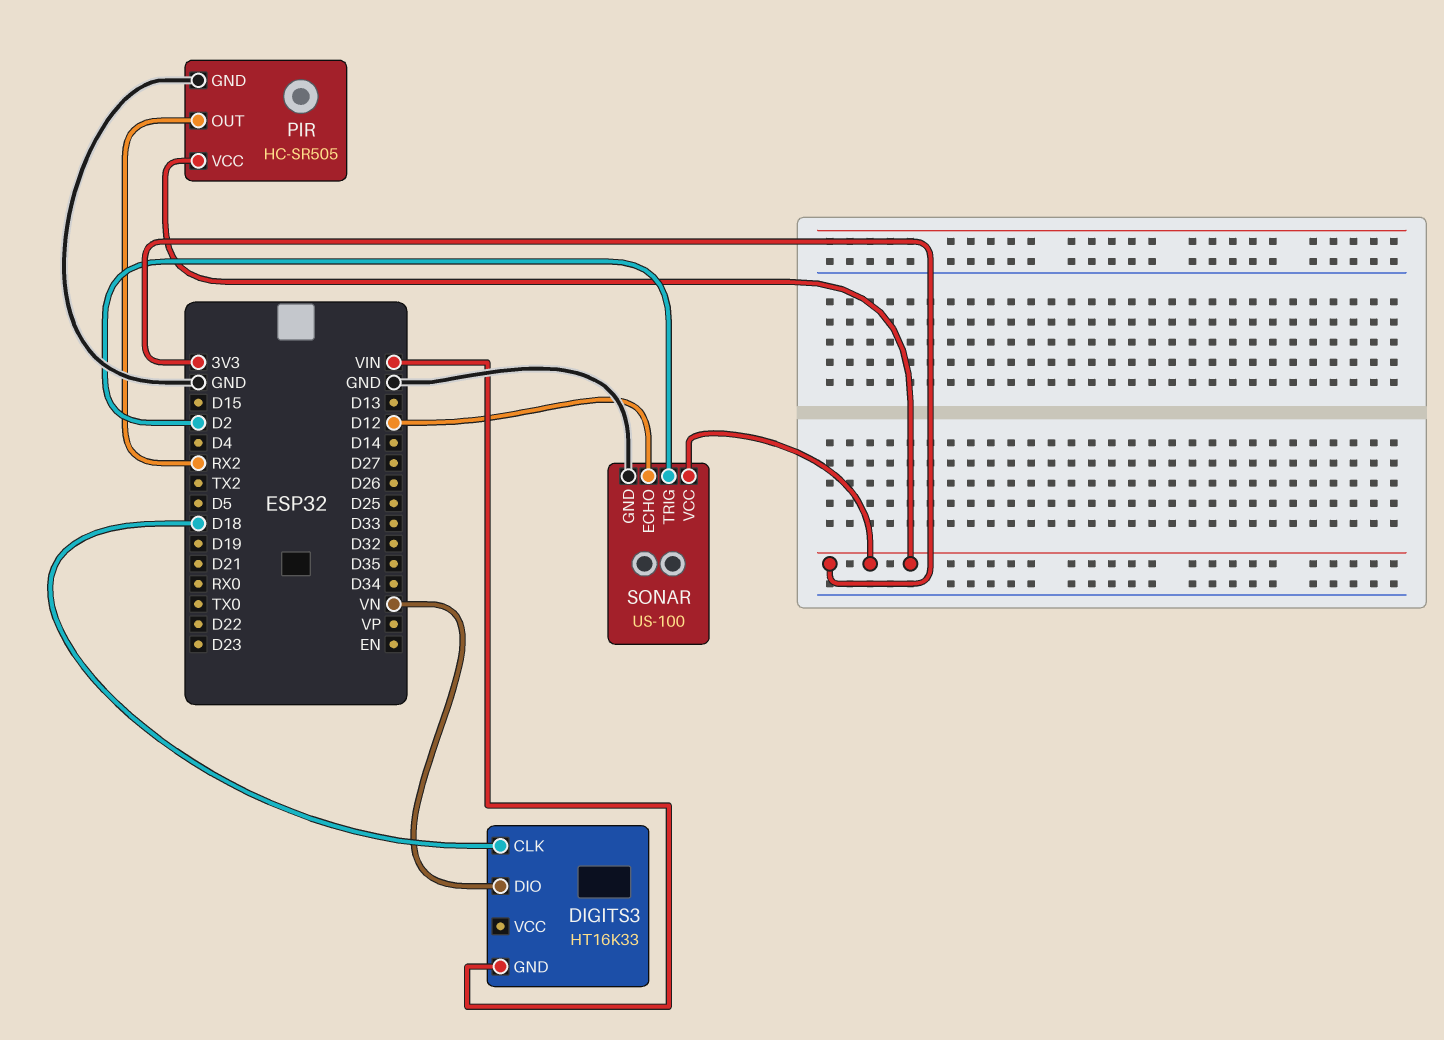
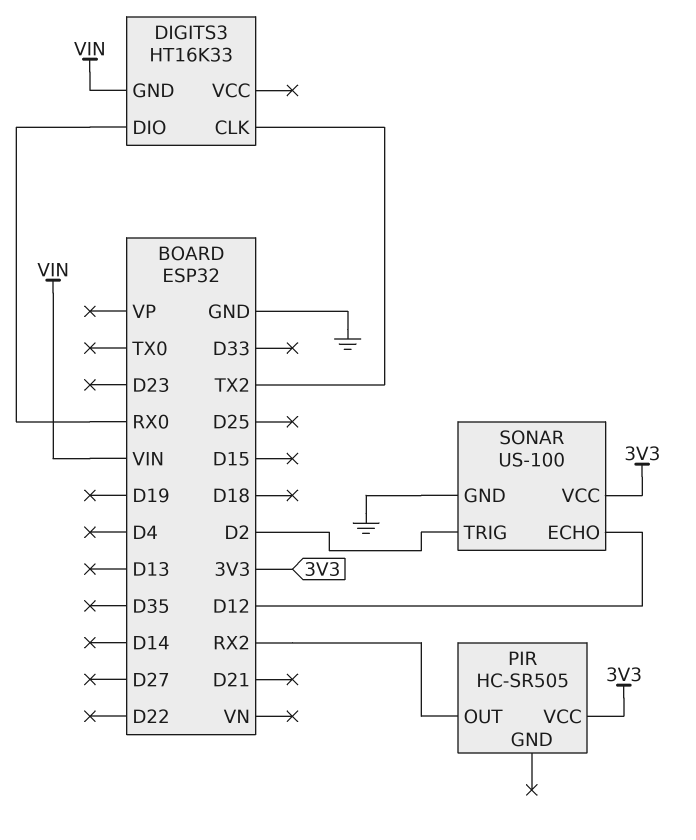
DIGITS3 pin CLK: D18 -> TX2
DIGITS3 pin DIO: VN -> RX0
PIR pin GND: GND -> none

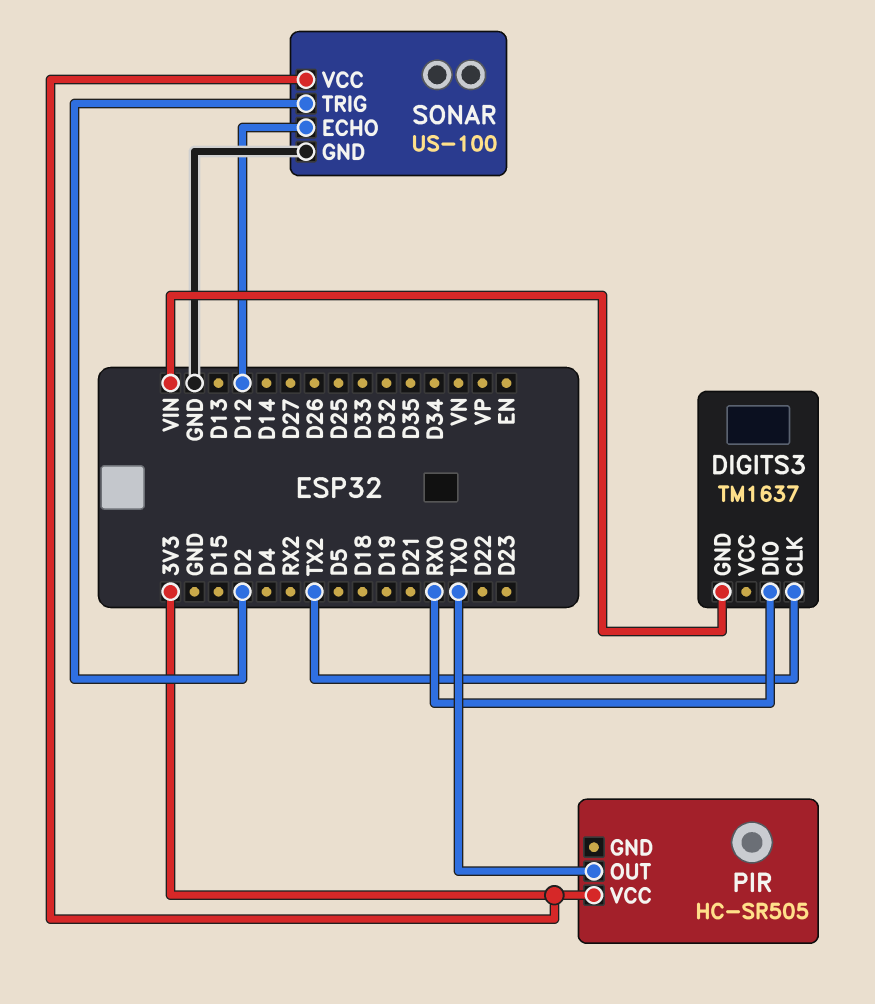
DIGITS3: HT16K33 -> TM1637
PIR pin OUT: RX2 -> TX0

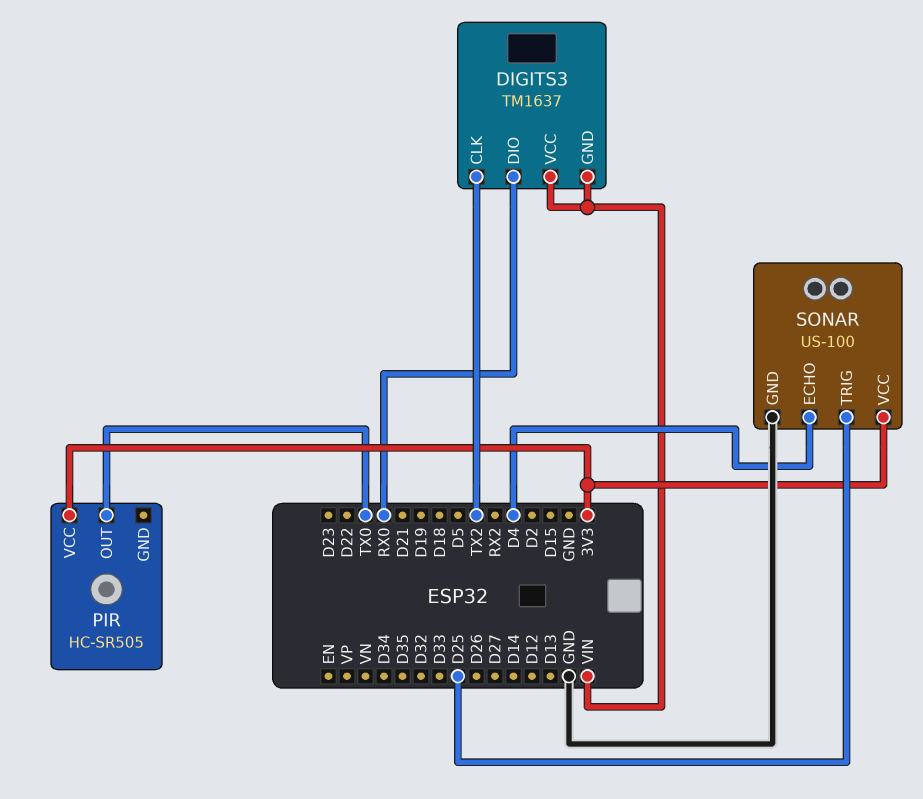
DIGITS3 pin VCC: none -> VIN
SONAR pin ECHO: D12 -> D4
SONAR pin TRIG: D2 -> D25

